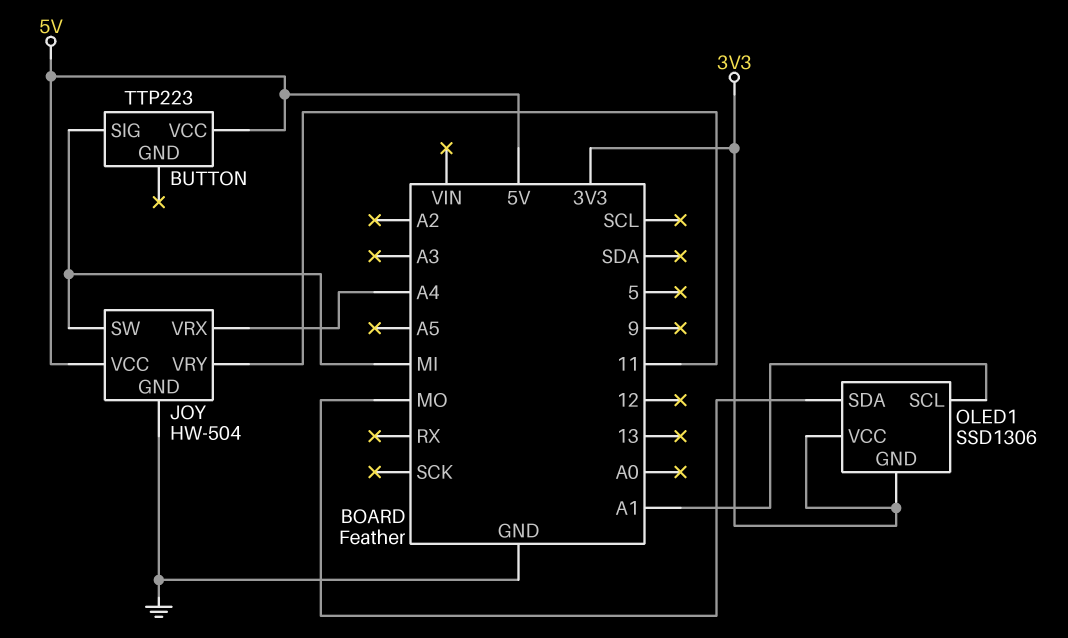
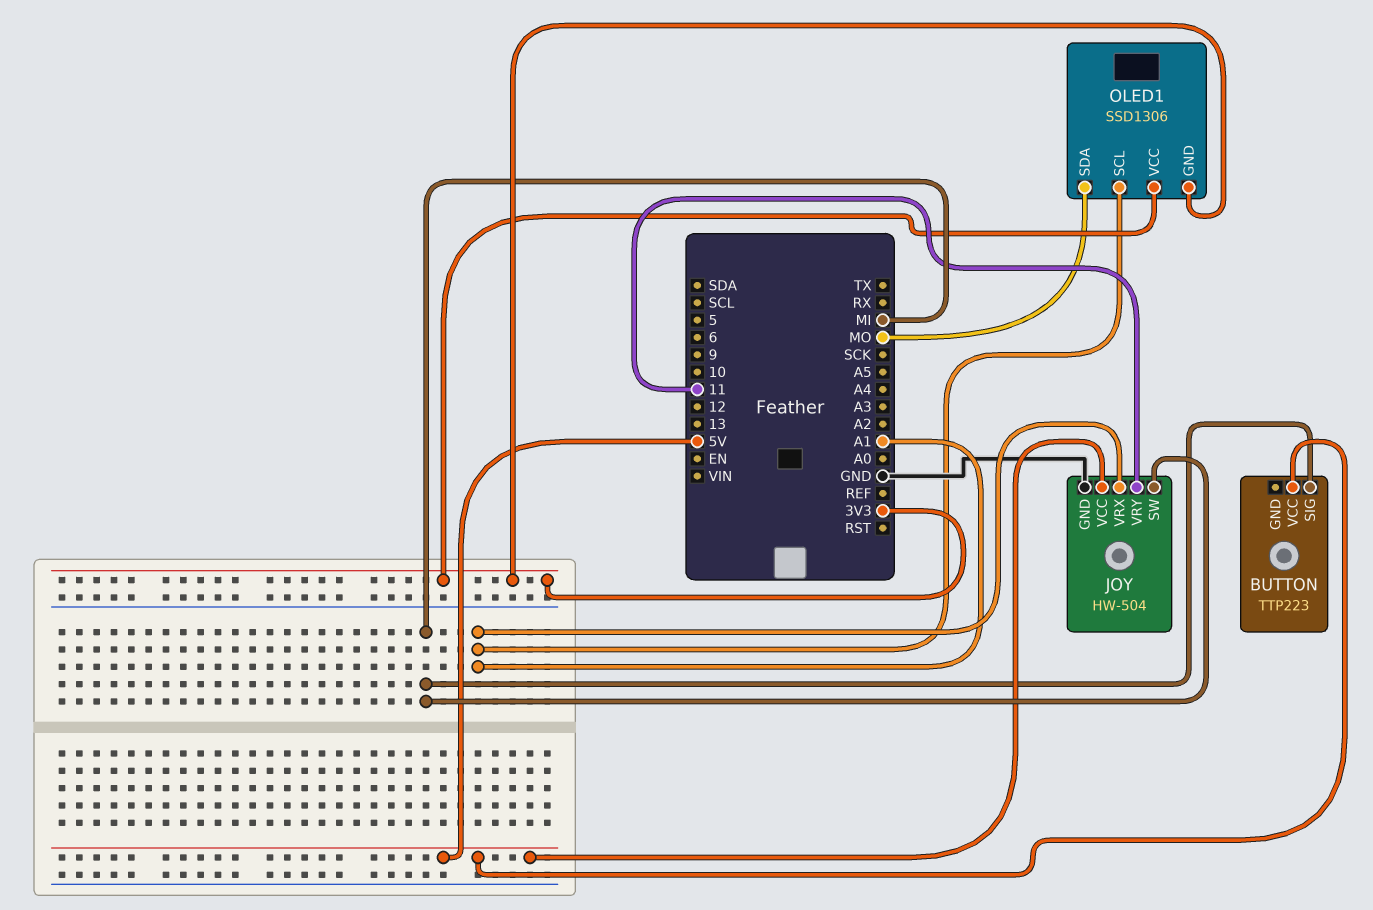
JOY pin VRX: A4 -> A1

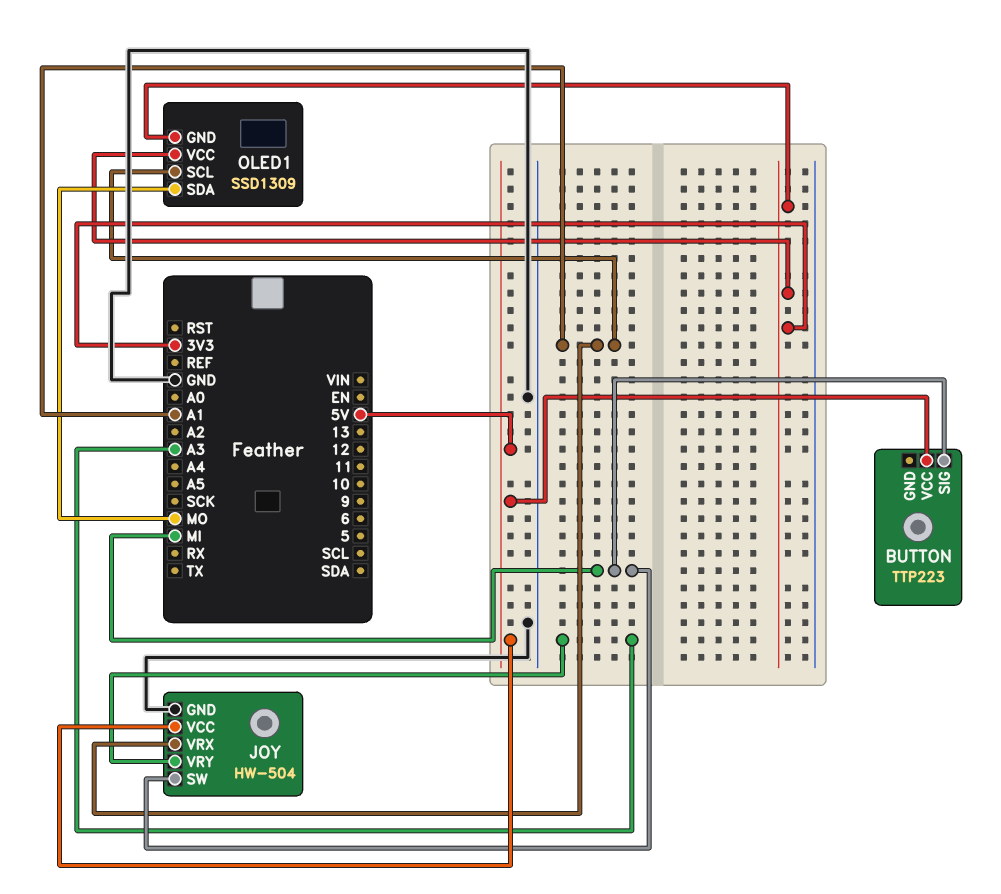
JOY pin VRY: 11 -> A3
OLED1: SSD1306 -> SSD1309

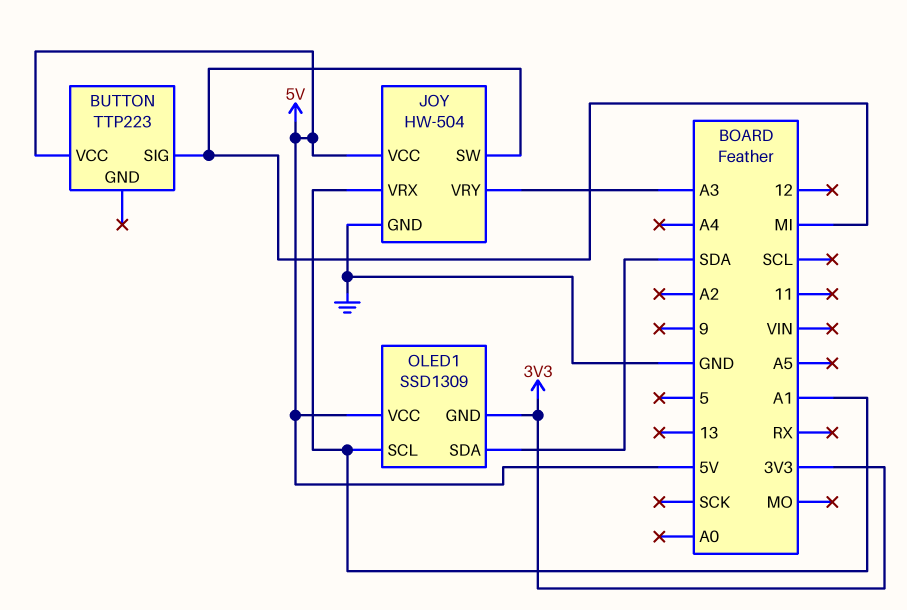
OLED1 pin SDA: MO -> SDA
OLED1 pin VCC: 3V3 -> 5V

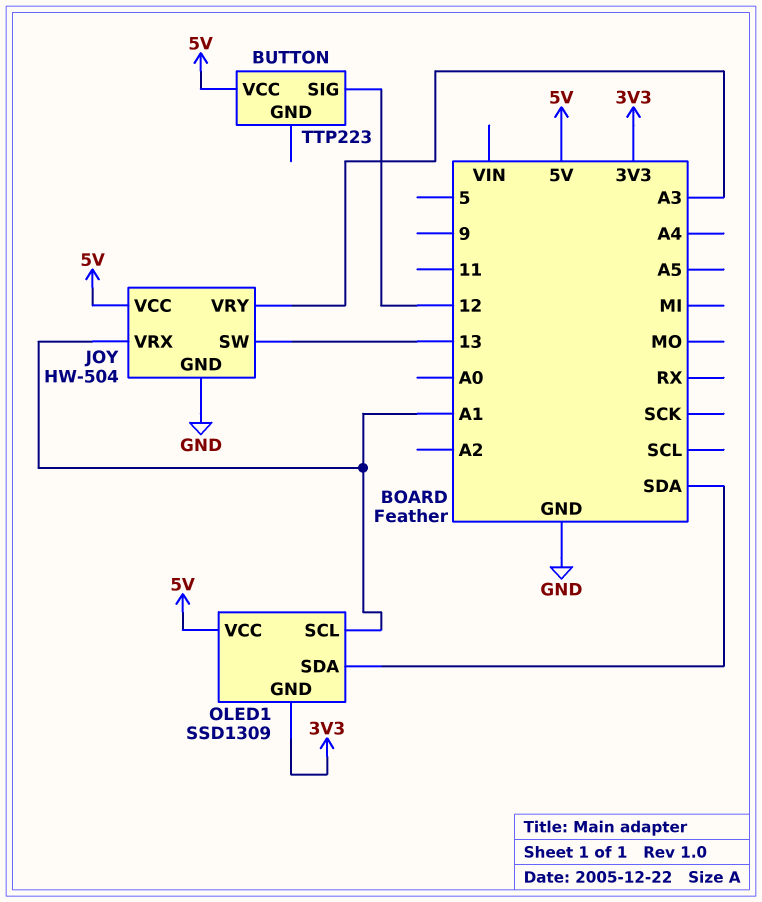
BUTTON pin SIG: MI -> 12
JOY pin SW: MI -> 13

